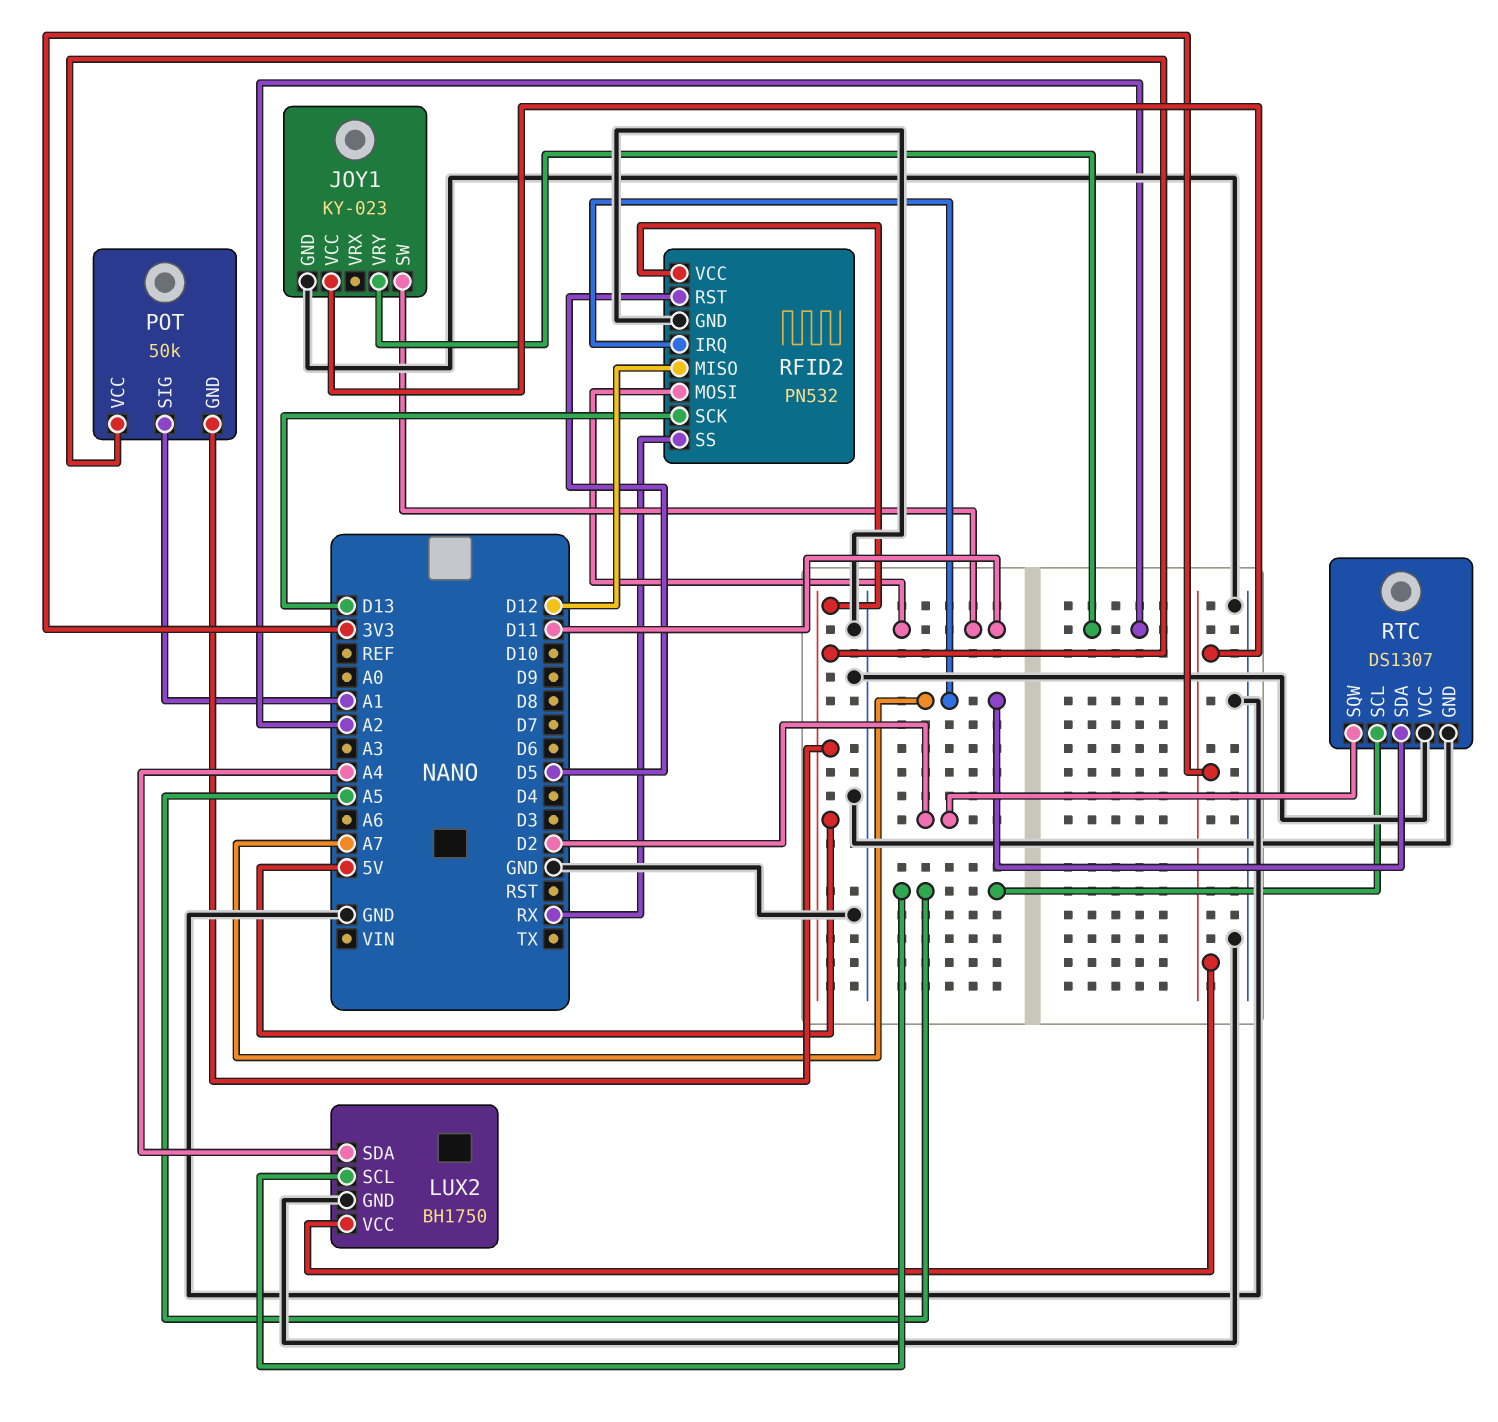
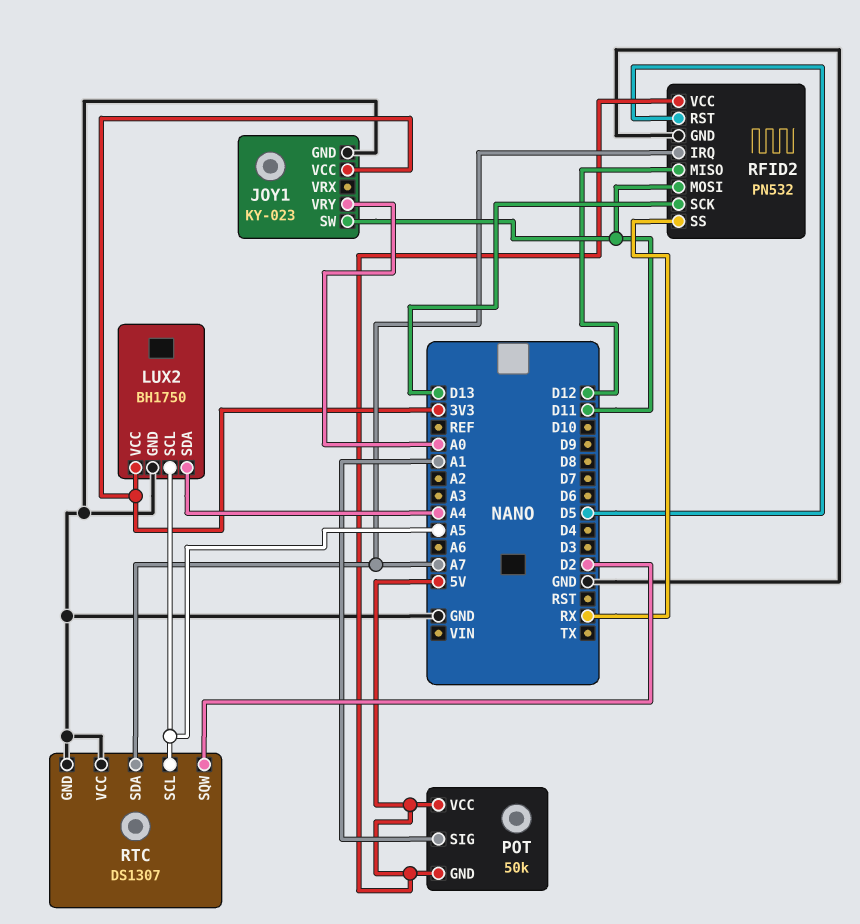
JOY1 pin VRY: A2 -> A0

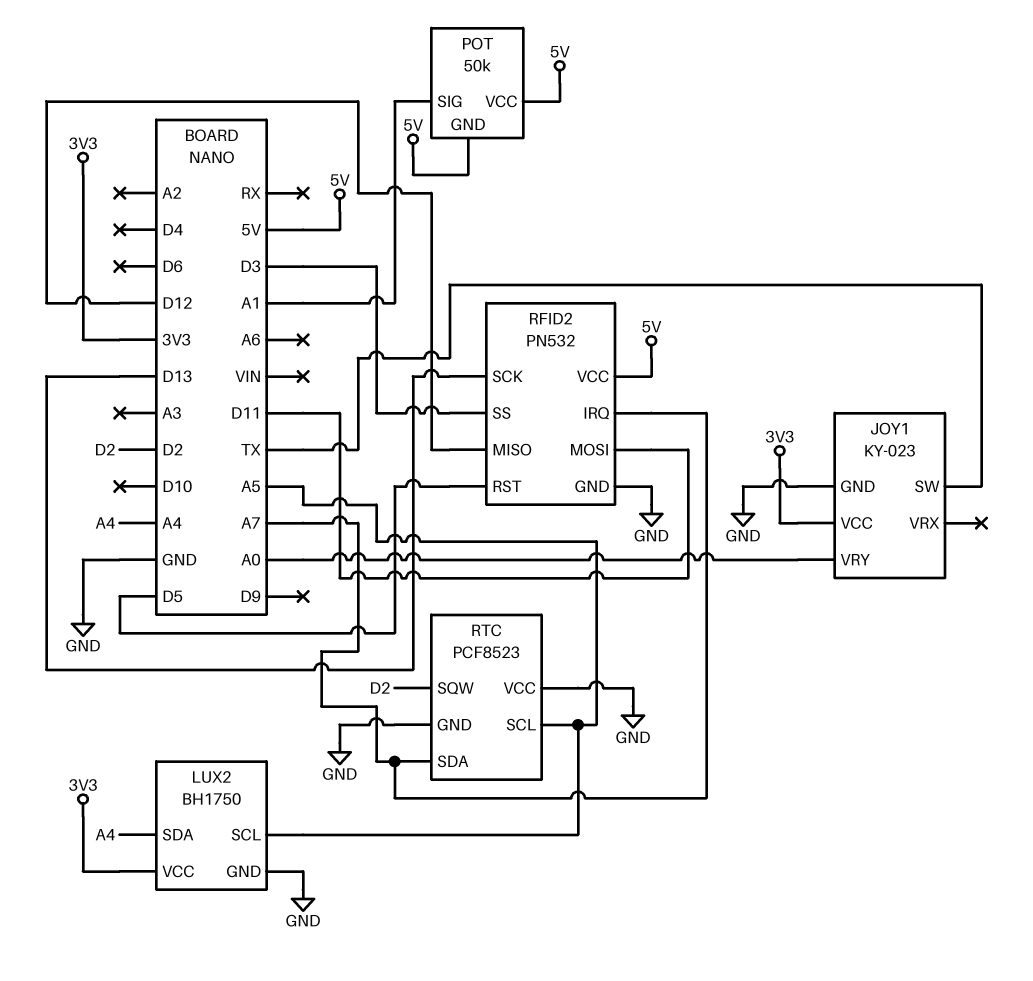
JOY1 pin SW: D11 -> TX
RFID2 pin SS: RX -> D3
RTC: DS1307 -> PCF8523

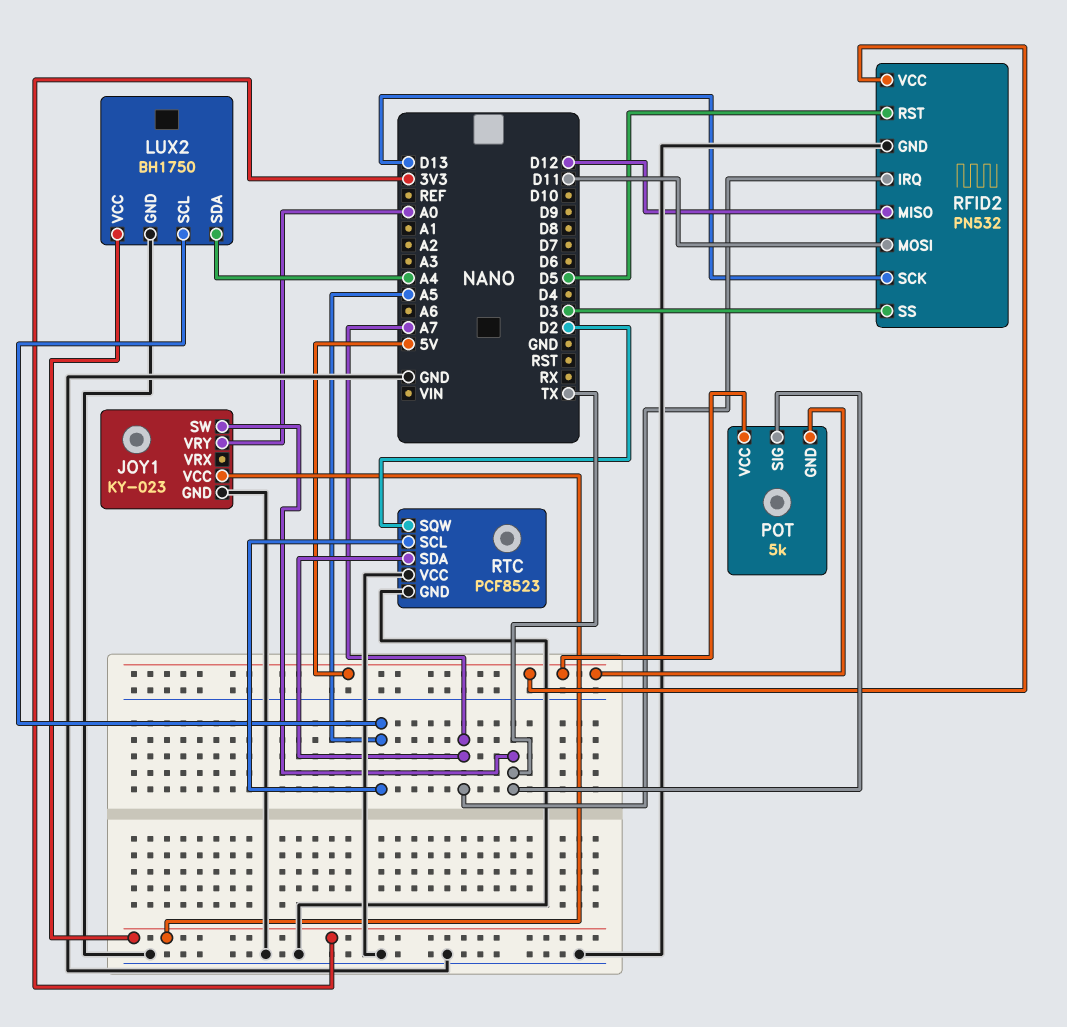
POT: 50k -> 5k
POT pin SIG: A1 -> TX

